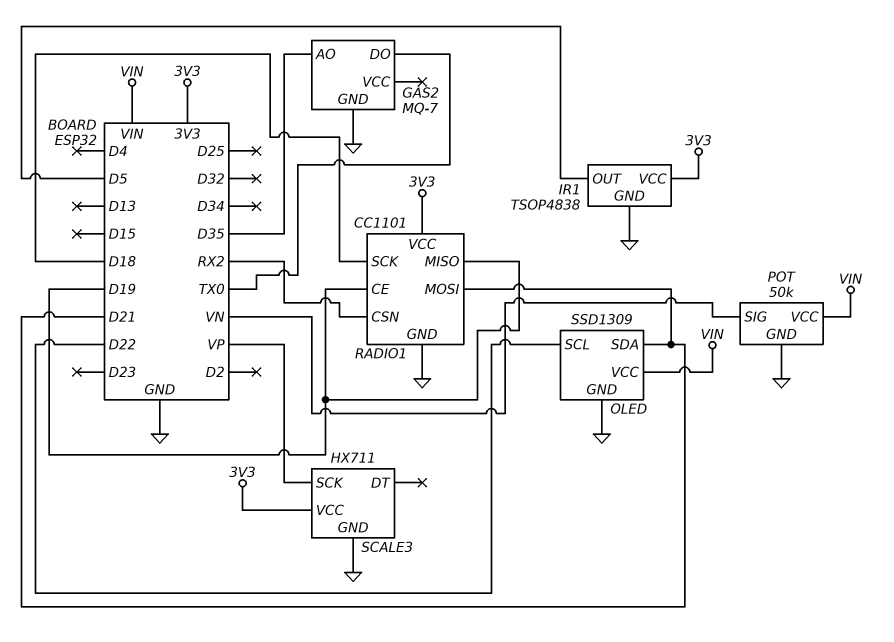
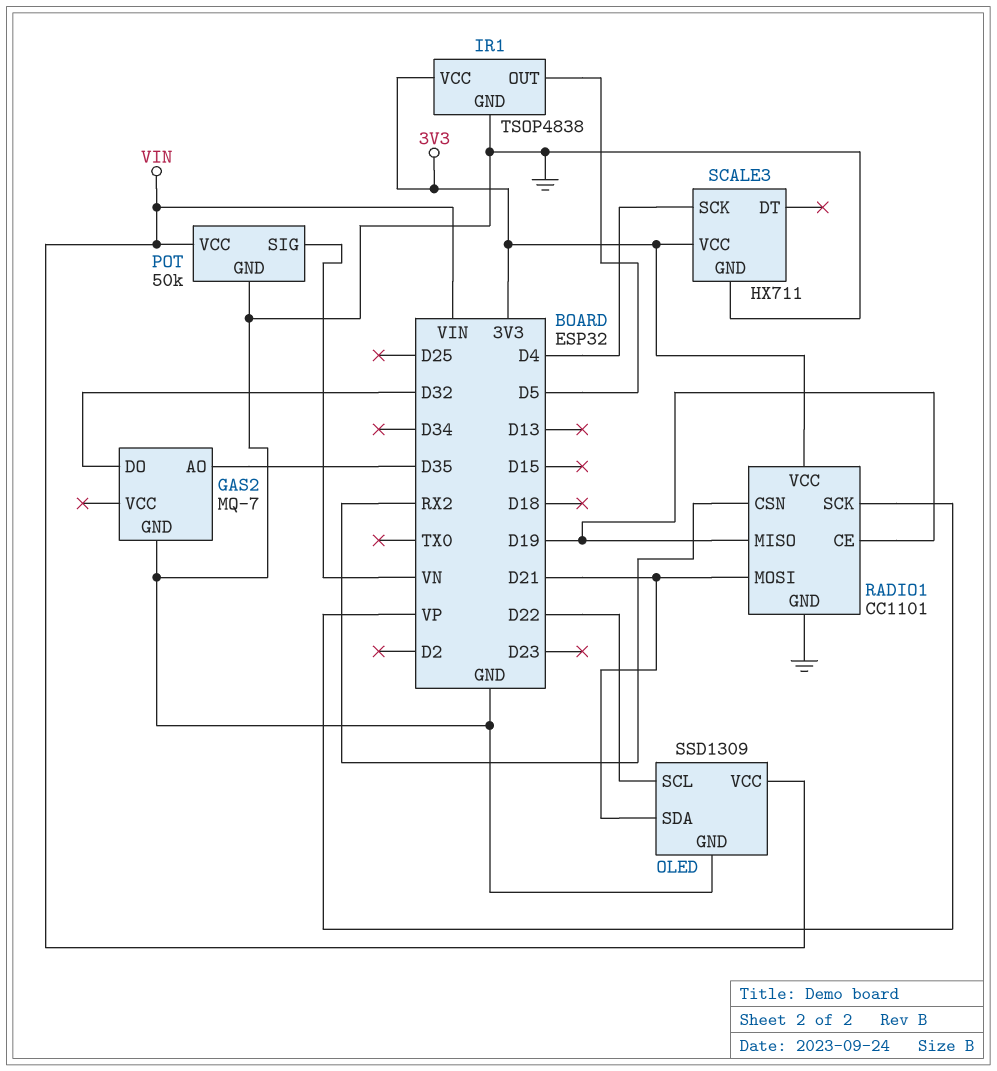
GAS2 pin DO: TX0 -> D32
RADIO1 pin SCK: D18 -> VP
SCALE3 pin SCK: VP -> D4

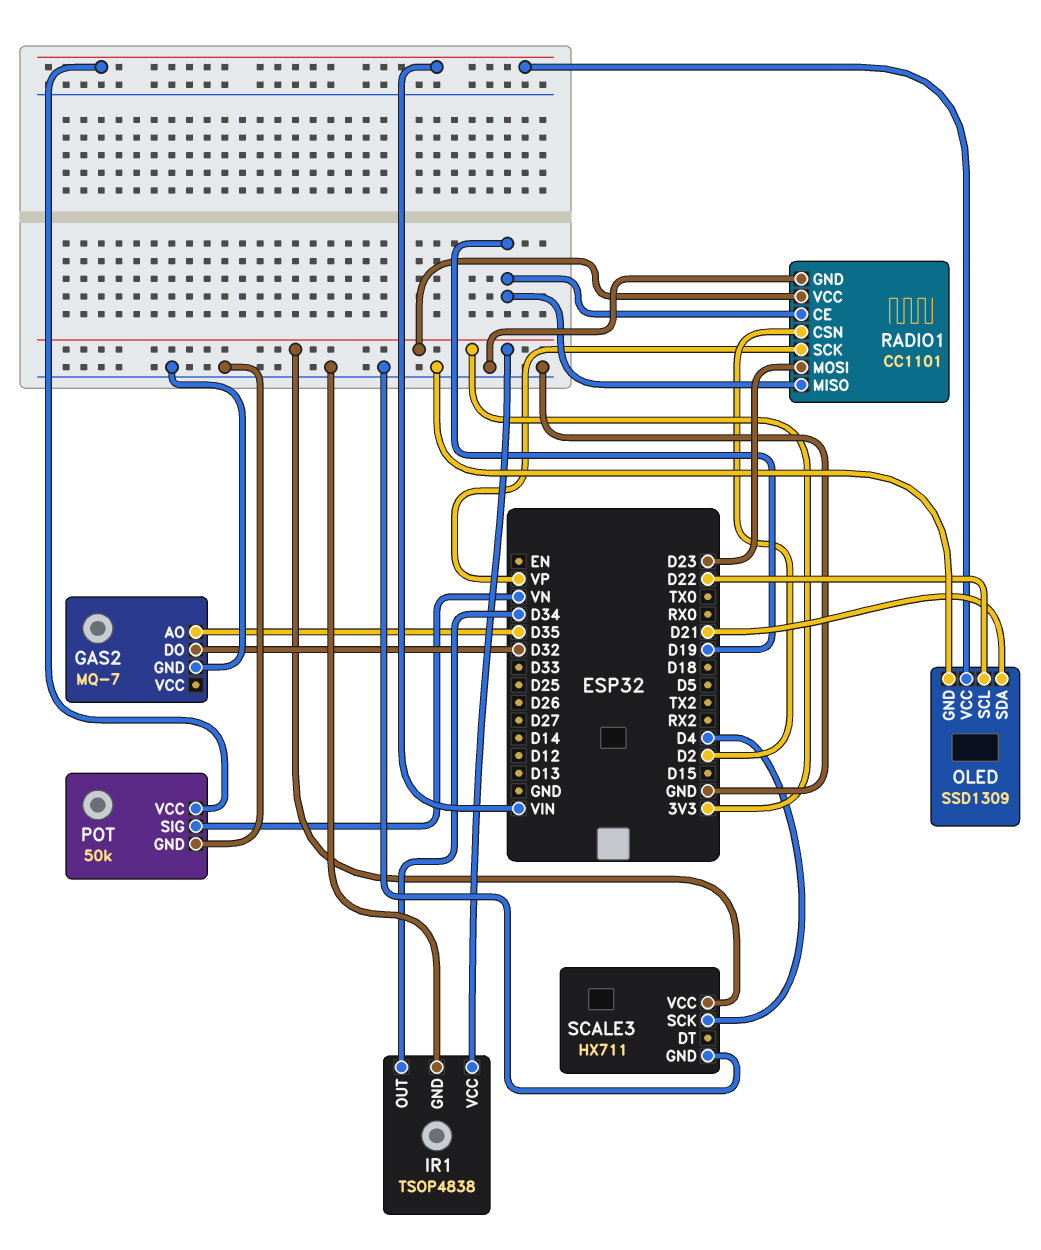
IR1 pin OUT: D5 -> D34
RADIO1 pin CSN: RX2 -> D2
RADIO1 pin MOSI: D21 -> D23

